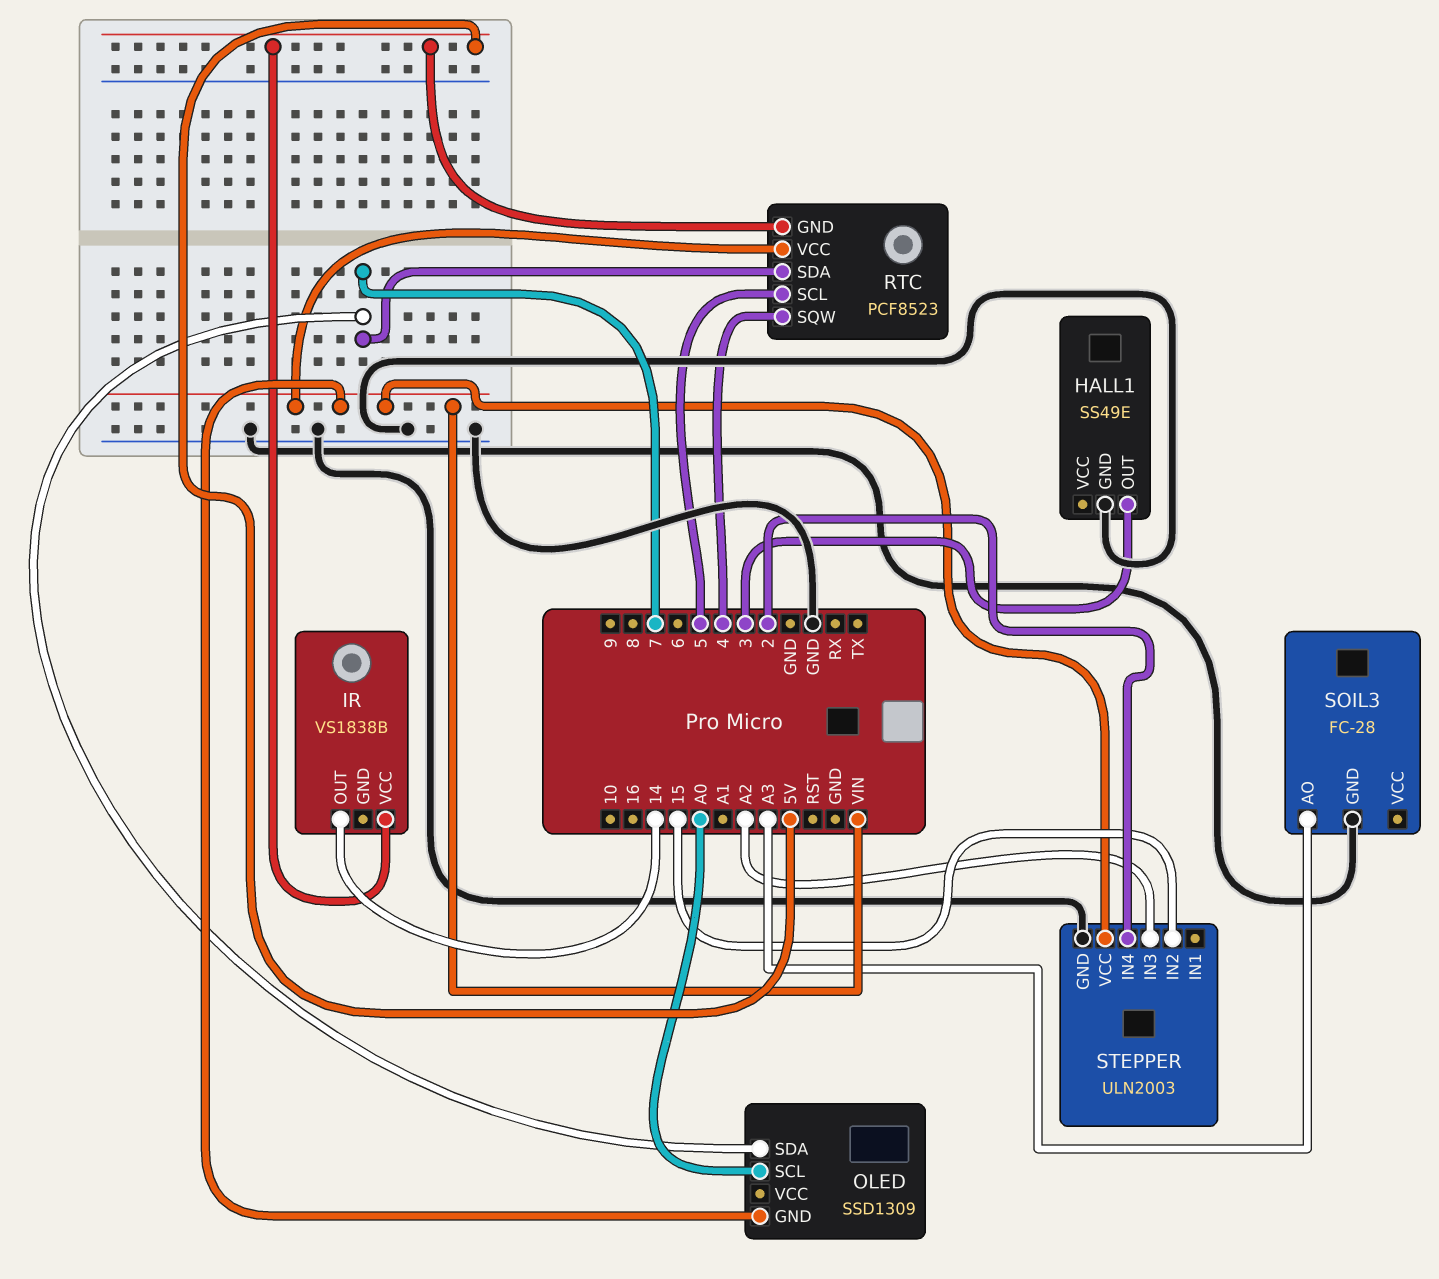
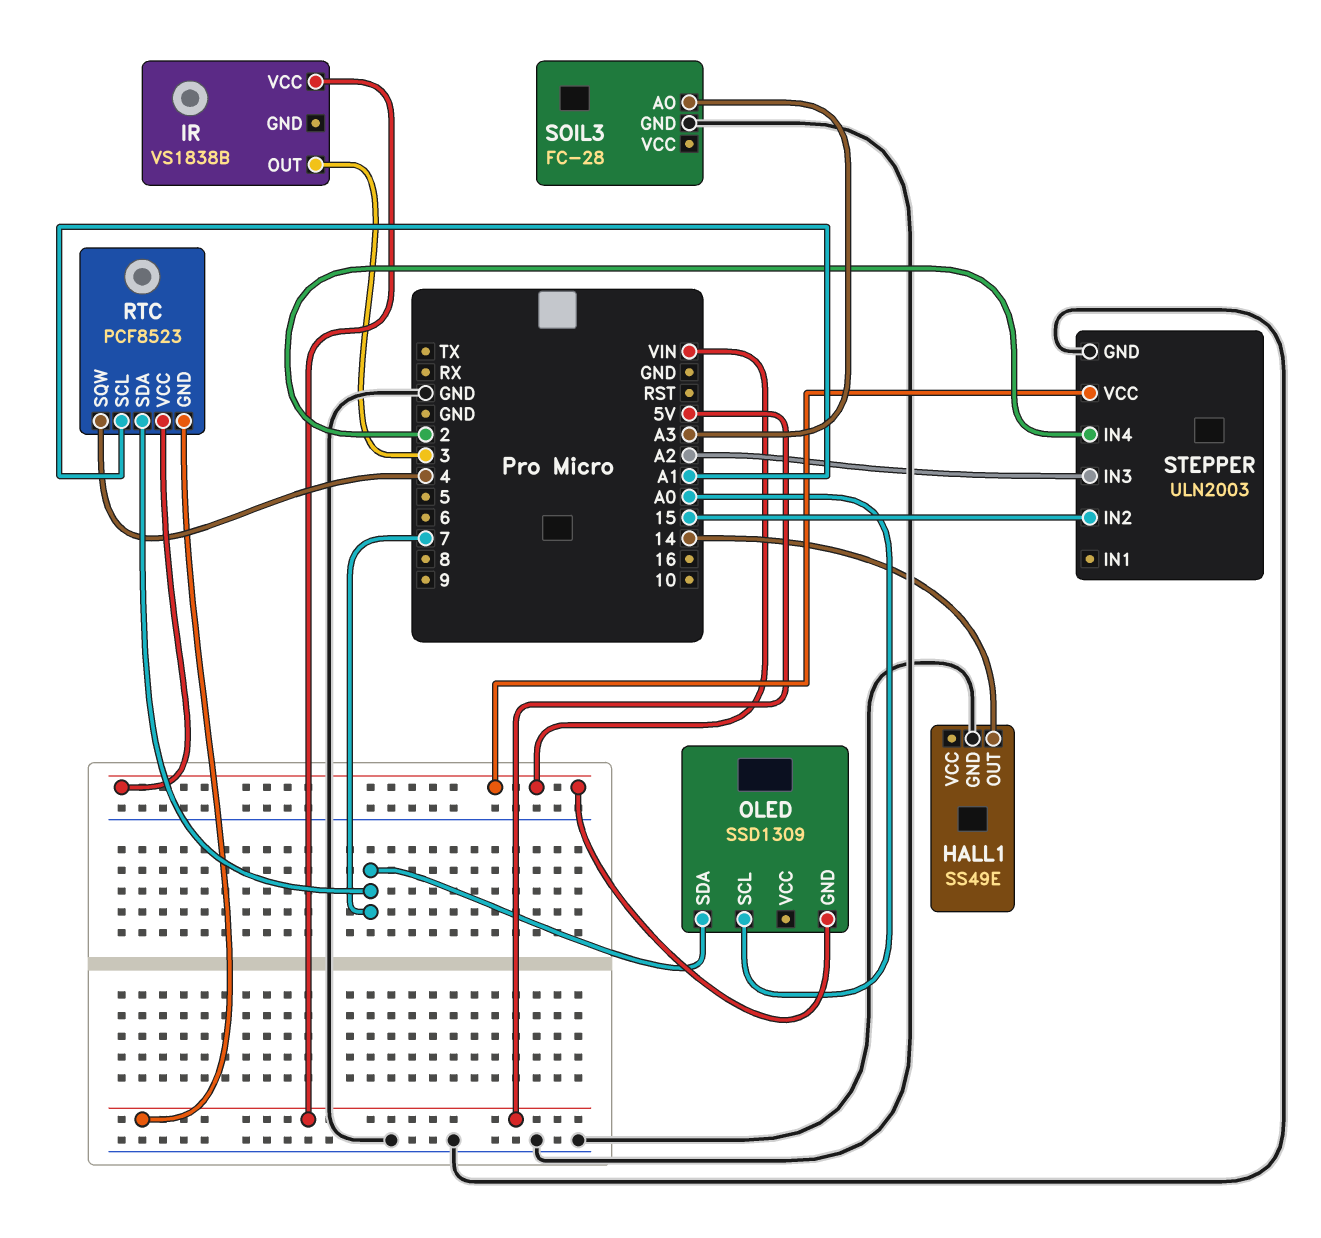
HALL1 pin OUT: 3 -> 14
IR pin OUT: 14 -> 3
RTC pin SCL: 5 -> A1

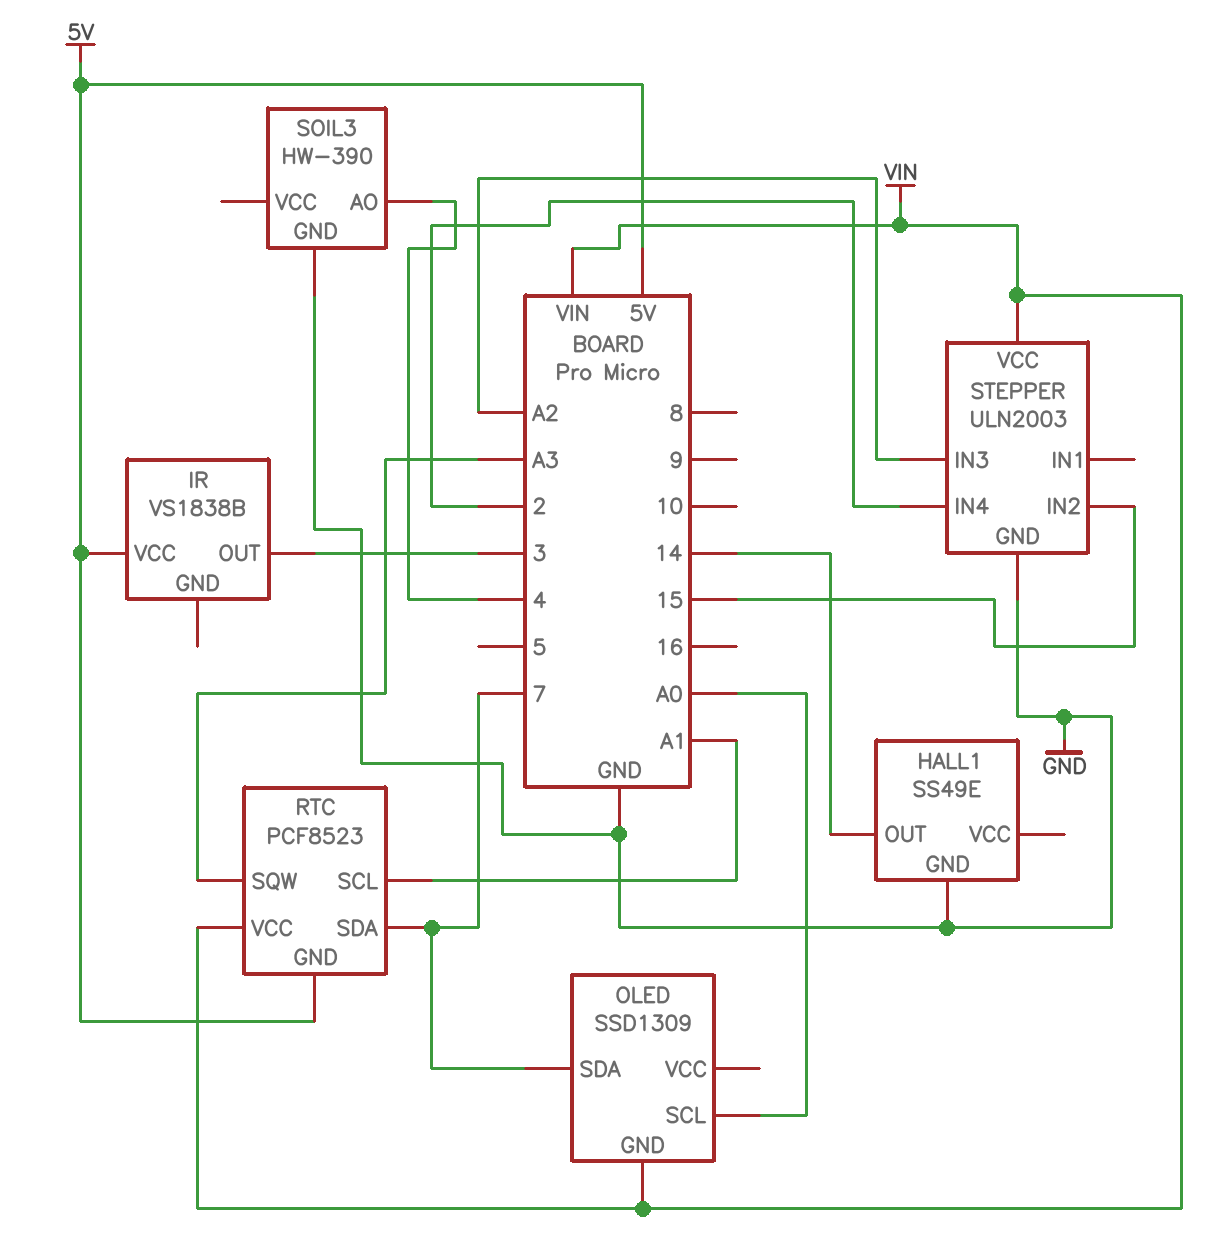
RTC pin SQW: 4 -> A3
SOIL3: FC-28 -> HW-390
SOIL3 pin AO: A3 -> 4

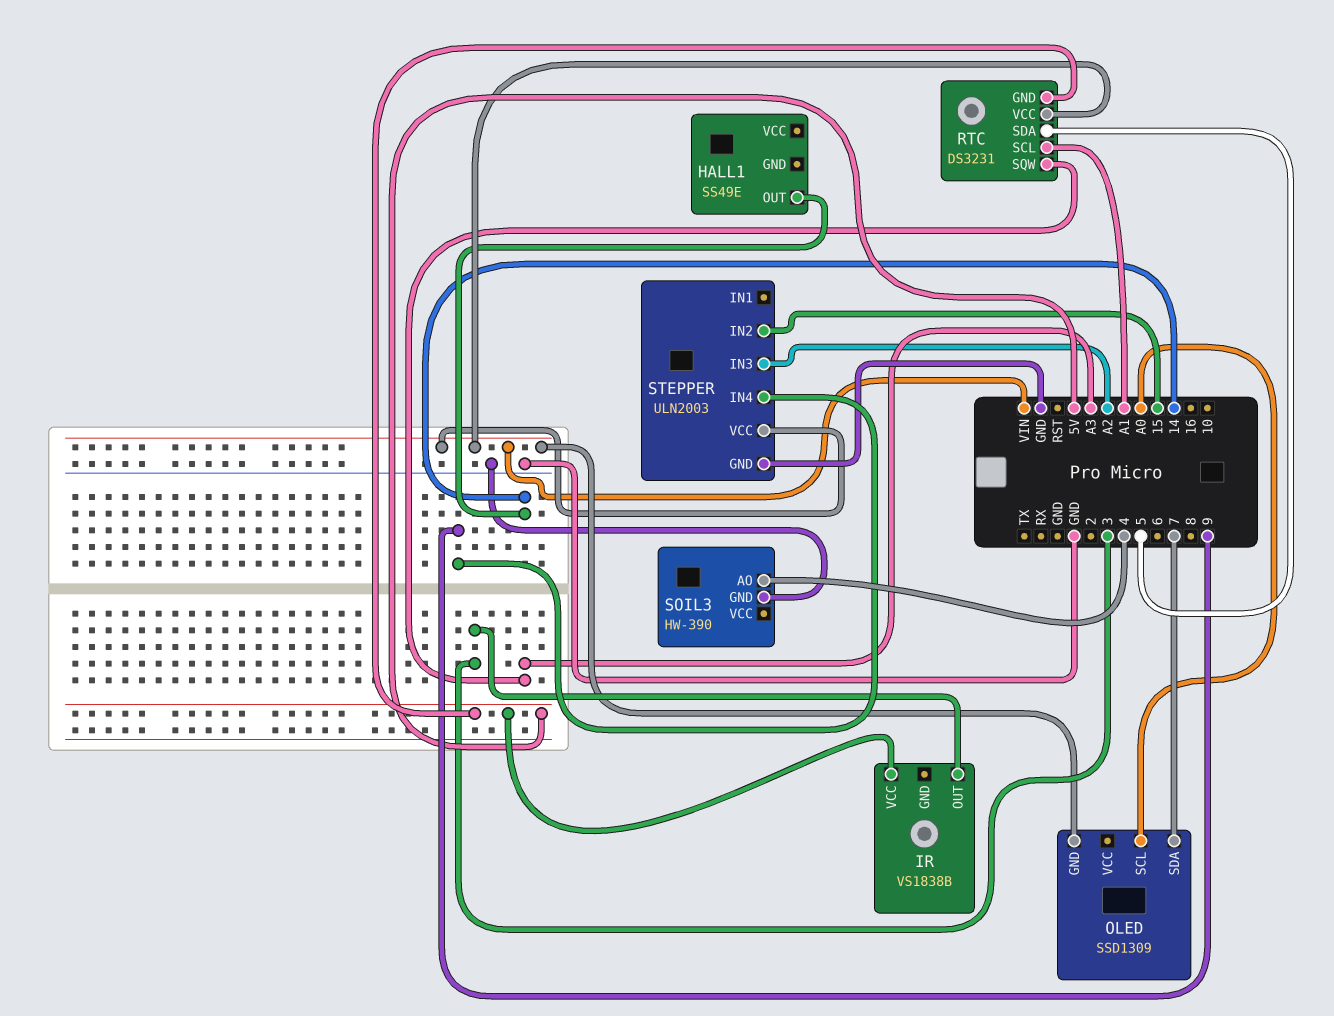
HALL1 pin GND: GND -> none
RTC: PCF8523 -> DS3231
RTC pin SDA: 7 -> 5
STEPPER pin IN4: 2 -> 9

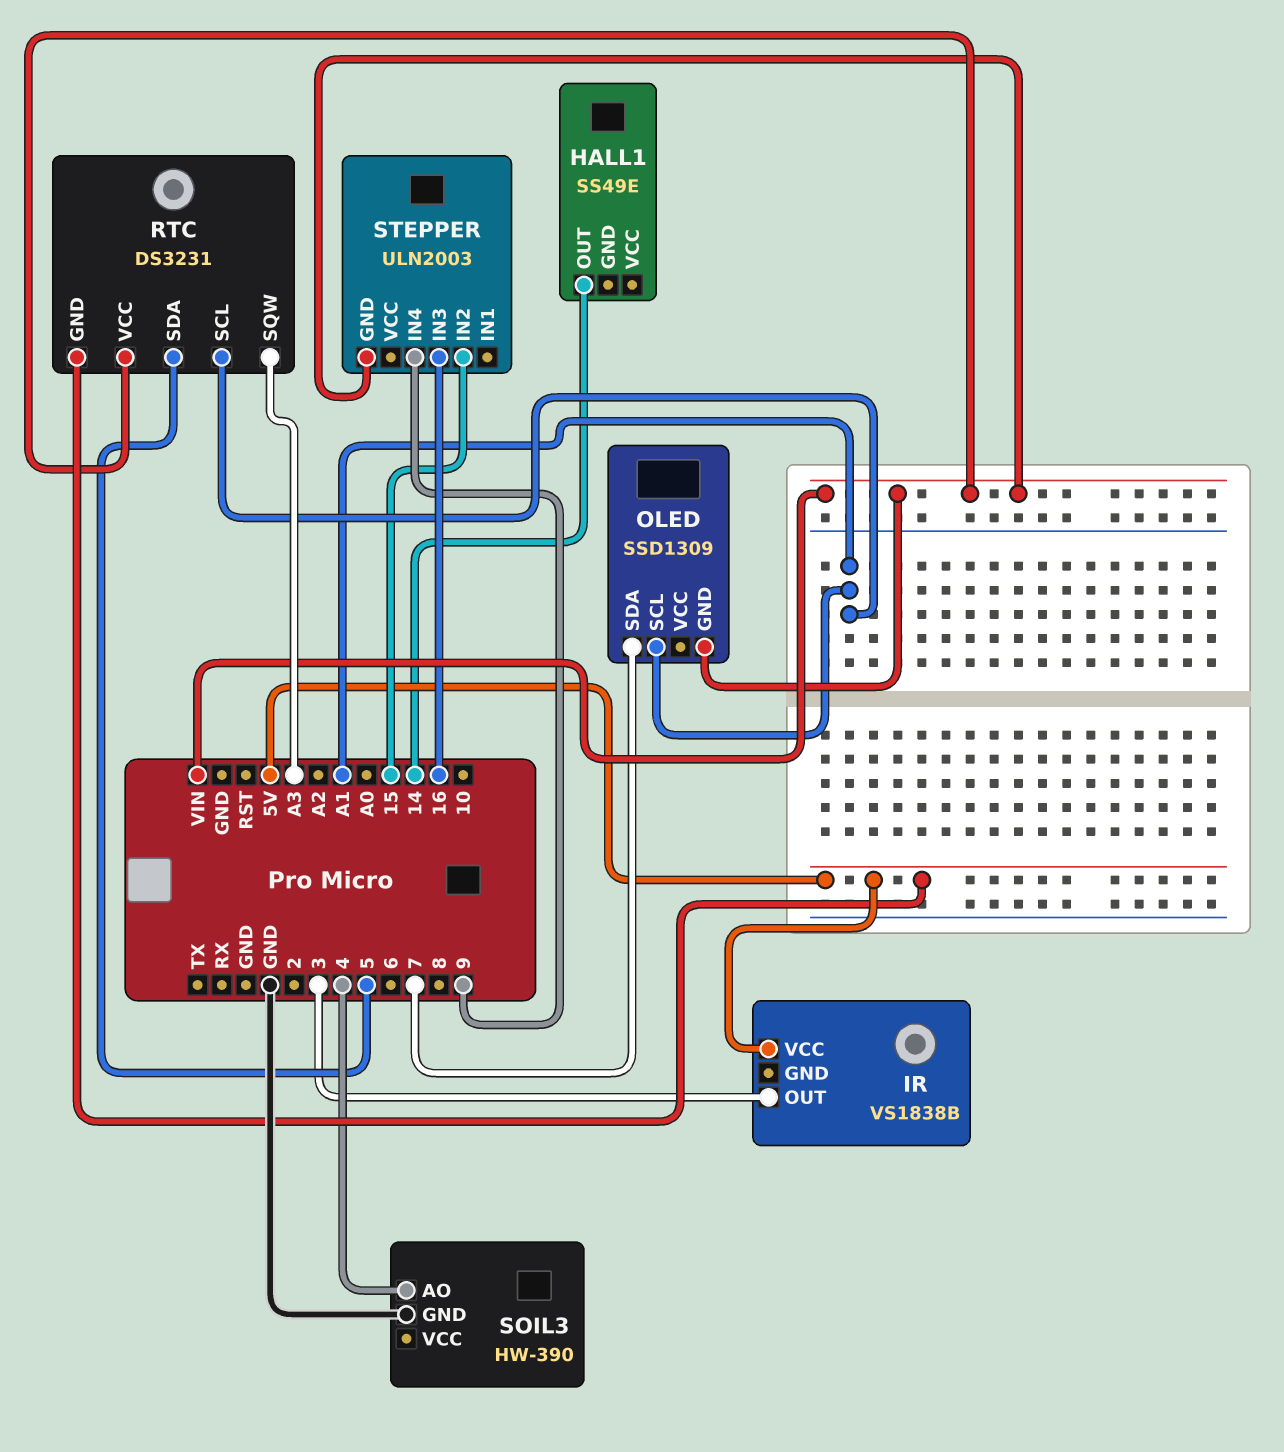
OLED pin SCL: A0 -> A1
STEPPER pin GND: GND -> VIN
STEPPER pin IN3: A2 -> 16
STEPPER pin VCC: VIN -> none

